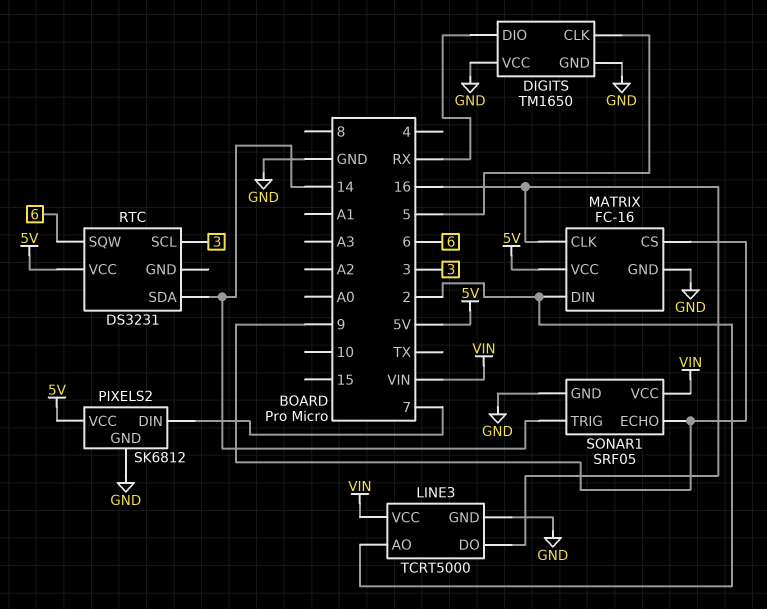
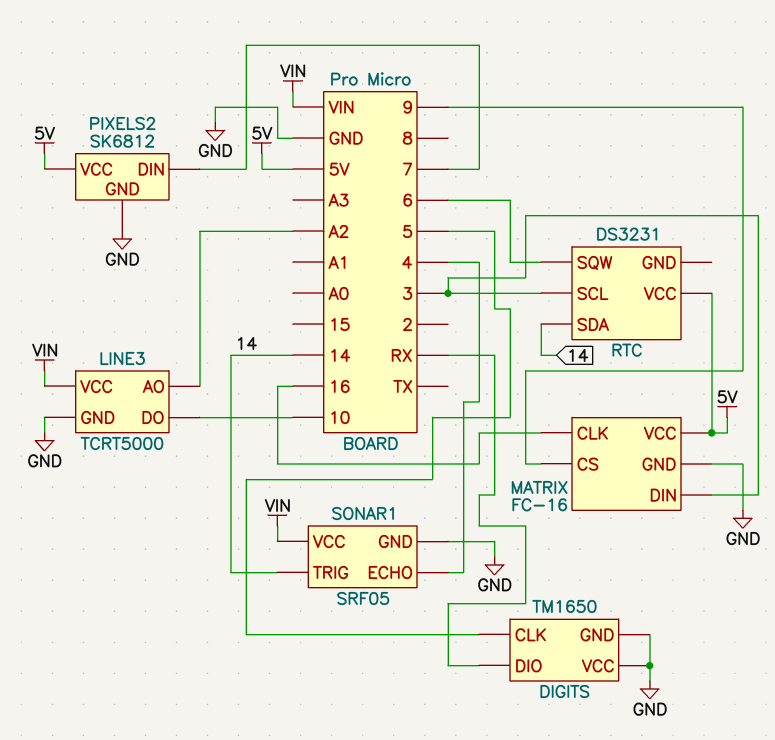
LINE3 pin AO: 2 -> A2
LINE3 pin DO: 16 -> 10
MATRIX pin DIN: 2 -> 3
SONAR1 pin ECHO: 9 -> 4

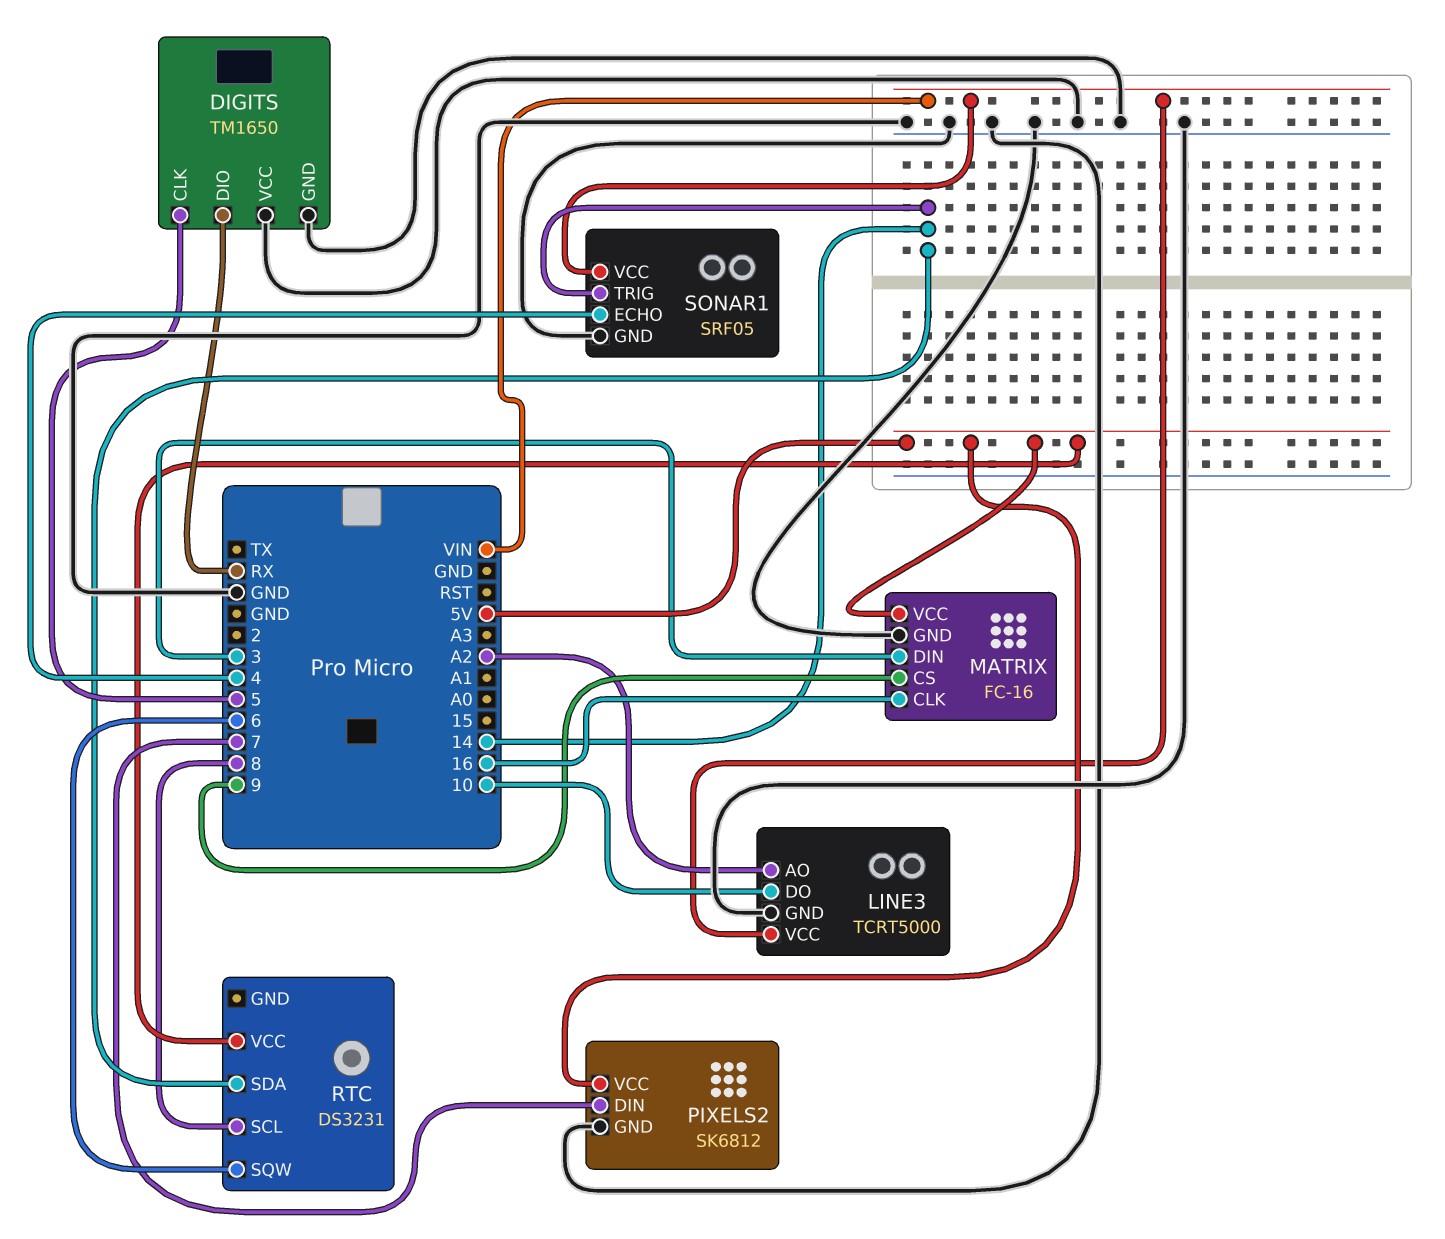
RTC pin SCL: 3 -> 8

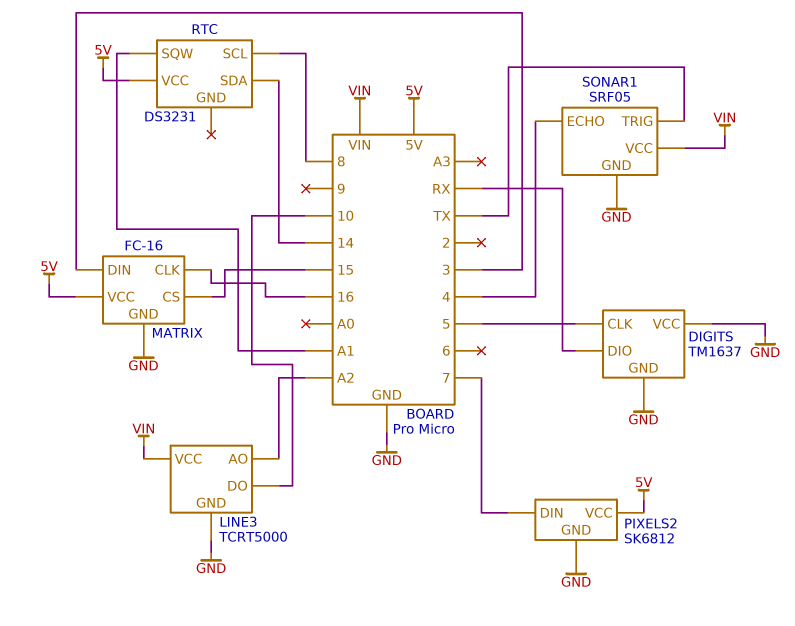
DIGITS: TM1650 -> TM1637
MATRIX pin CS: 9 -> 15
RTC pin SQW: 6 -> A1
SONAR1 pin TRIG: 14 -> TX

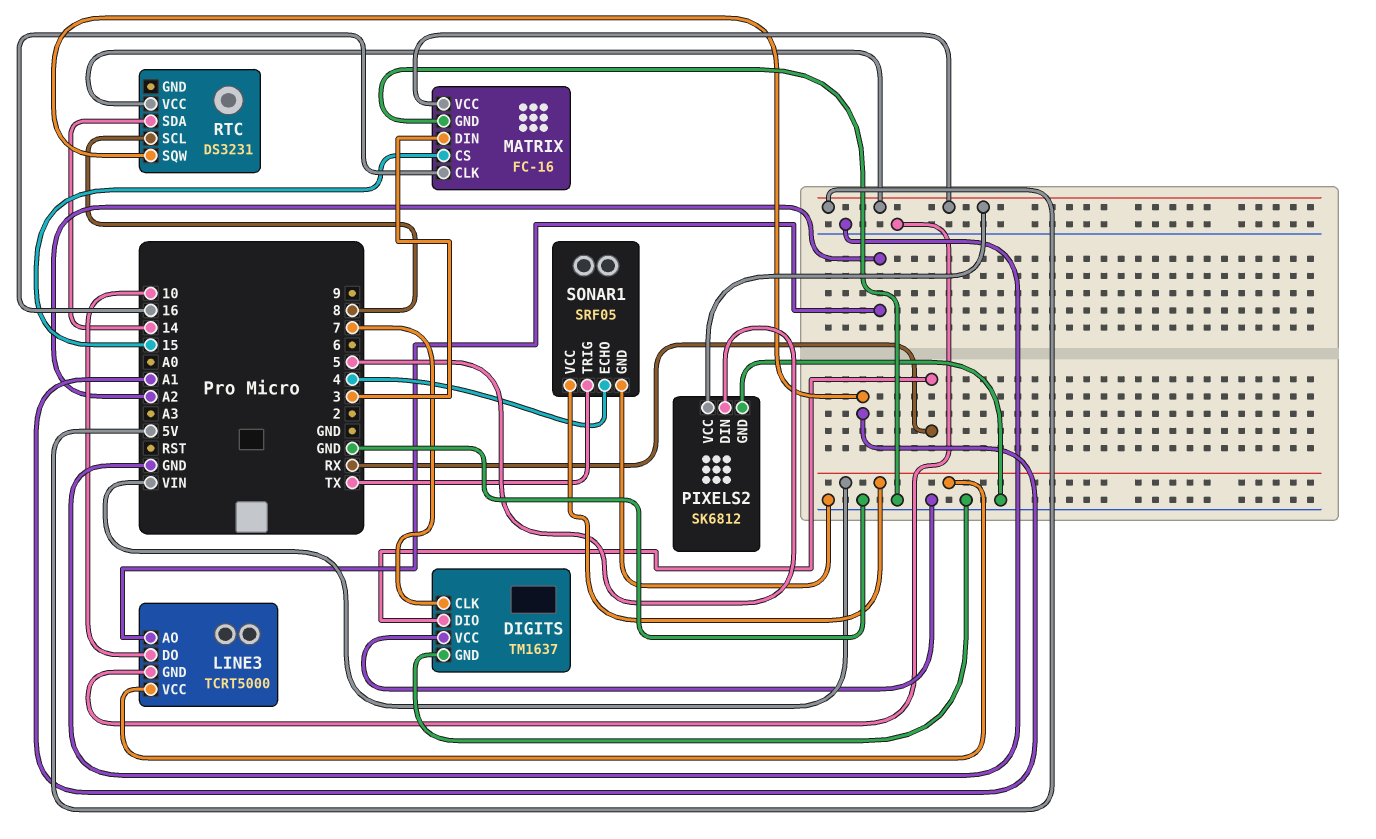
DIGITS pin CLK: 5 -> 7
PIXELS2 pin DIN: 7 -> 5

